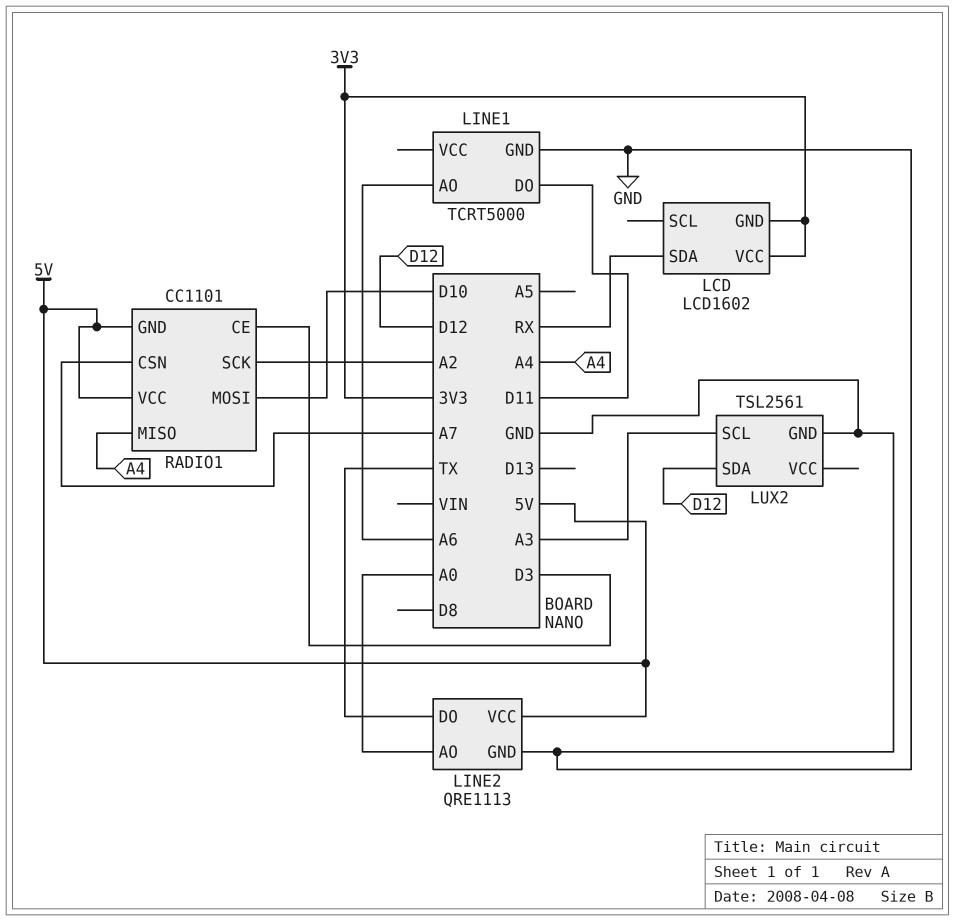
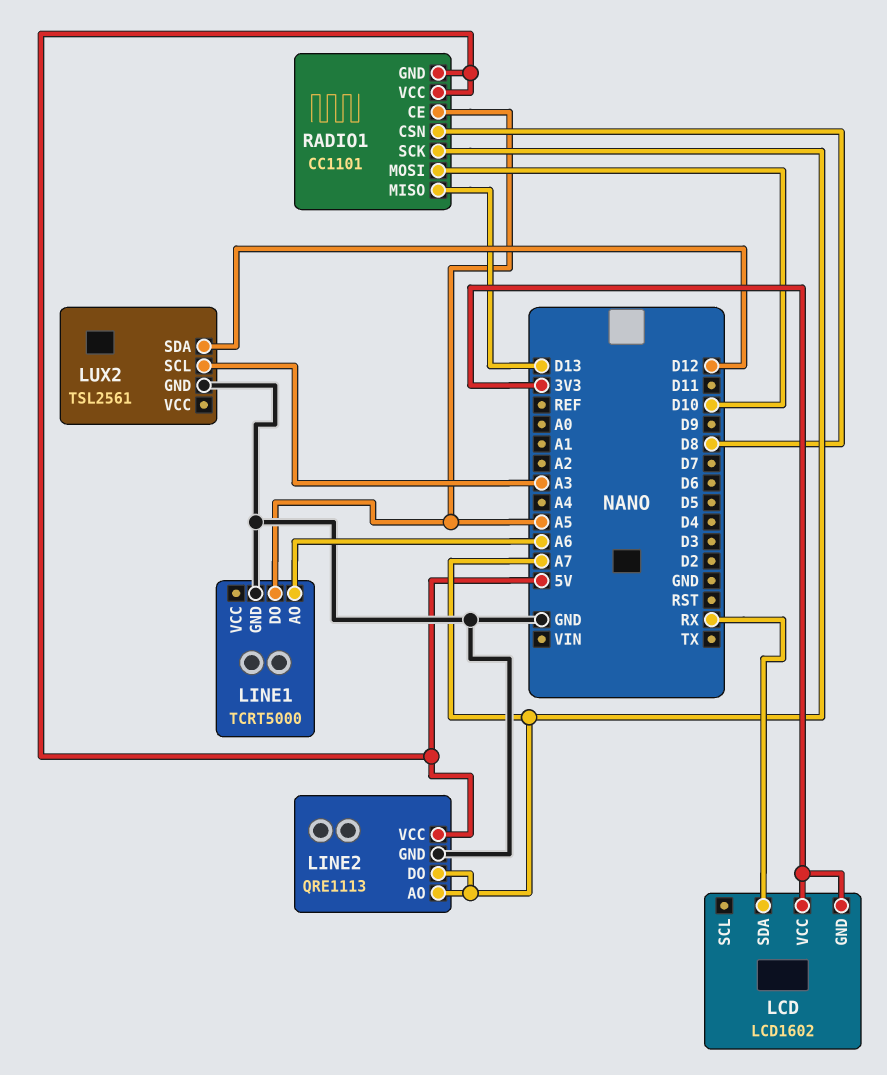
LINE1 pin DO: D11 -> A5
LINE2 pin AO: A0 -> A7
LINE2 pin DO: TX -> A7
RADIO1 pin CE: D3 -> A5
RADIO1 pin CSN: A7 -> D8
RADIO1 pin MISO: A4 -> D13
RADIO1 pin SCK: A2 -> A7

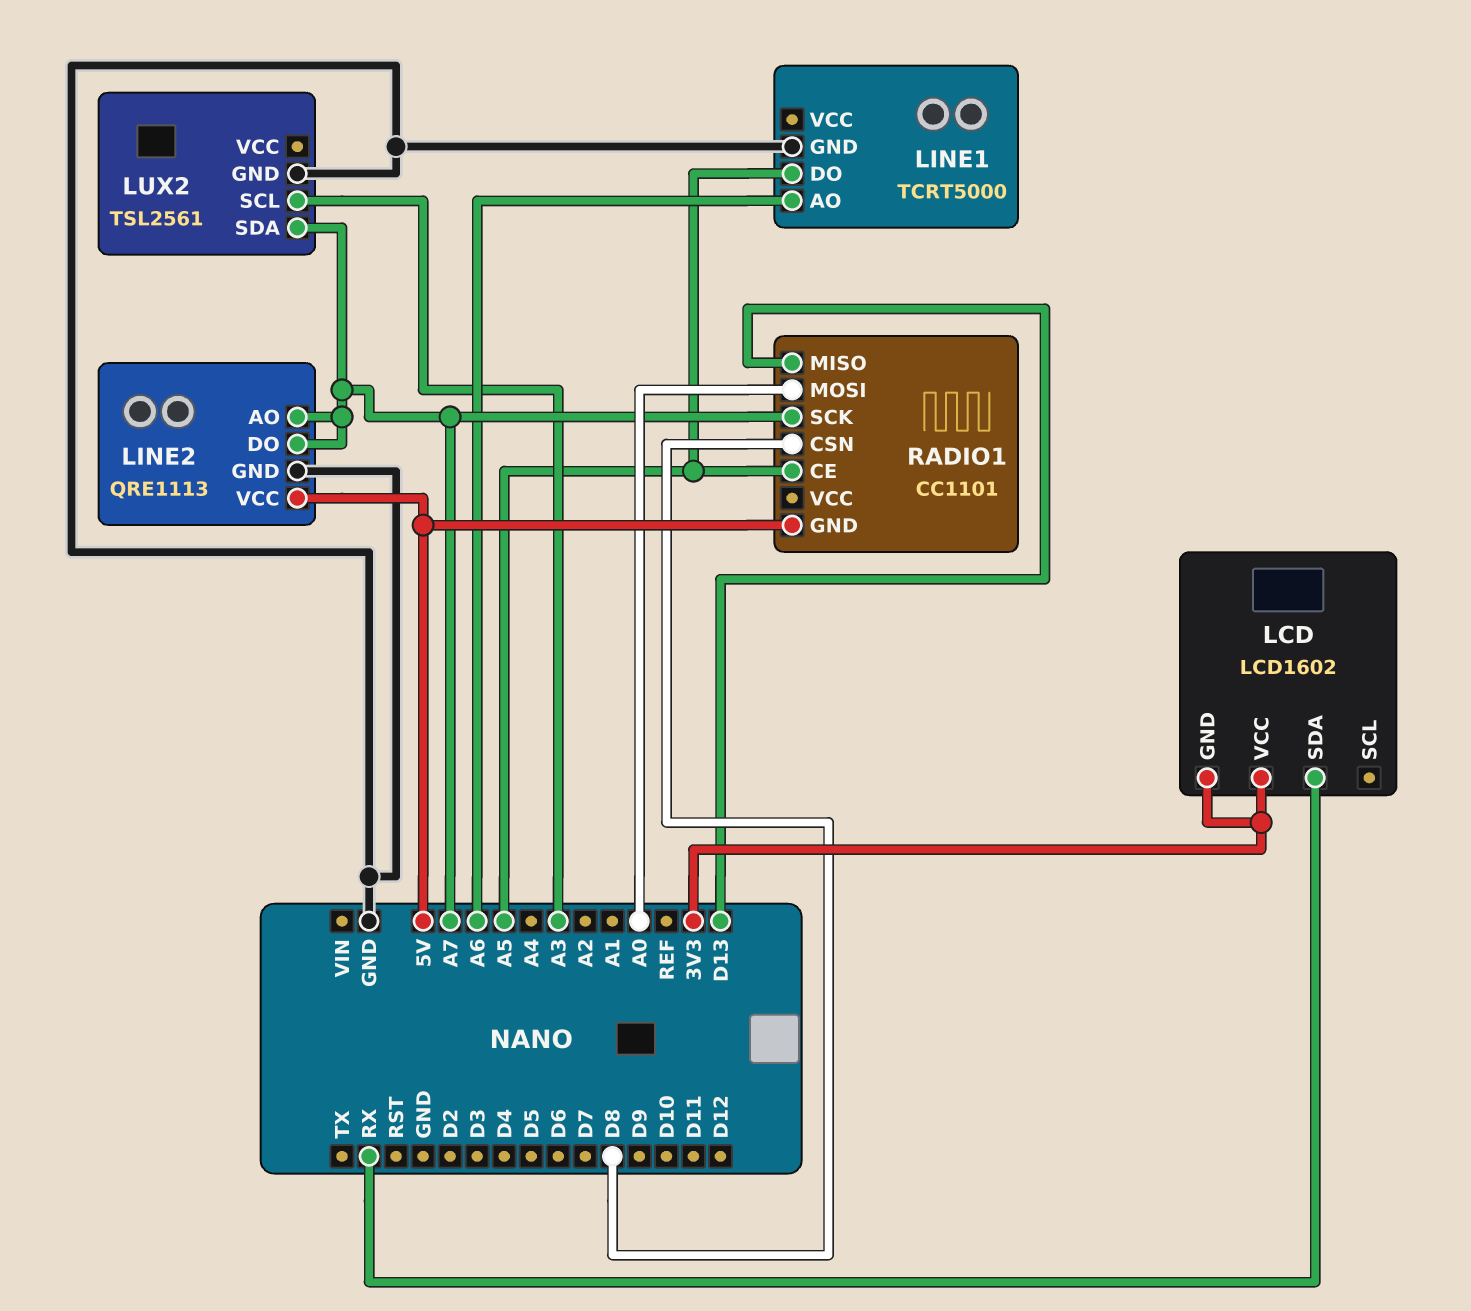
LUX2 pin SDA: D12 -> A7
RADIO1 pin MOSI: D10 -> A0
RADIO1 pin VCC: 5V -> none

